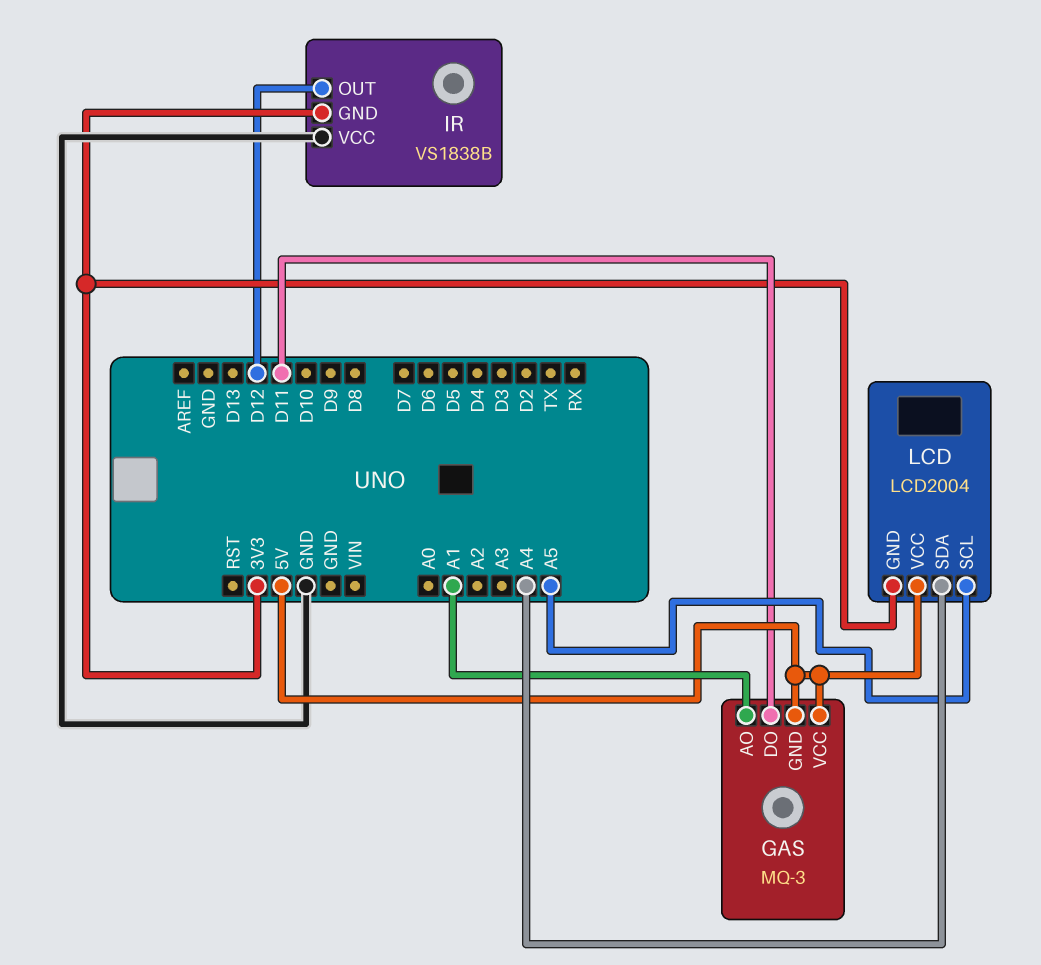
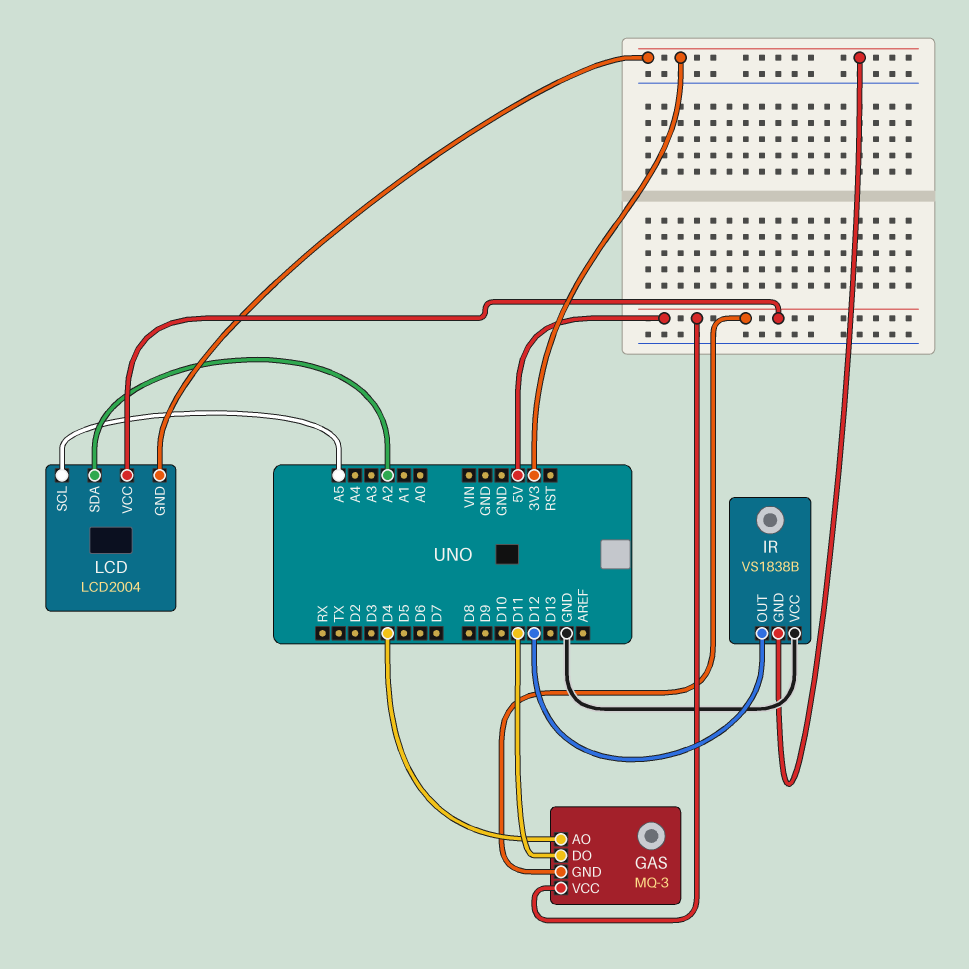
GAS pin AO: A1 -> D4
LCD pin SDA: A4 -> A2

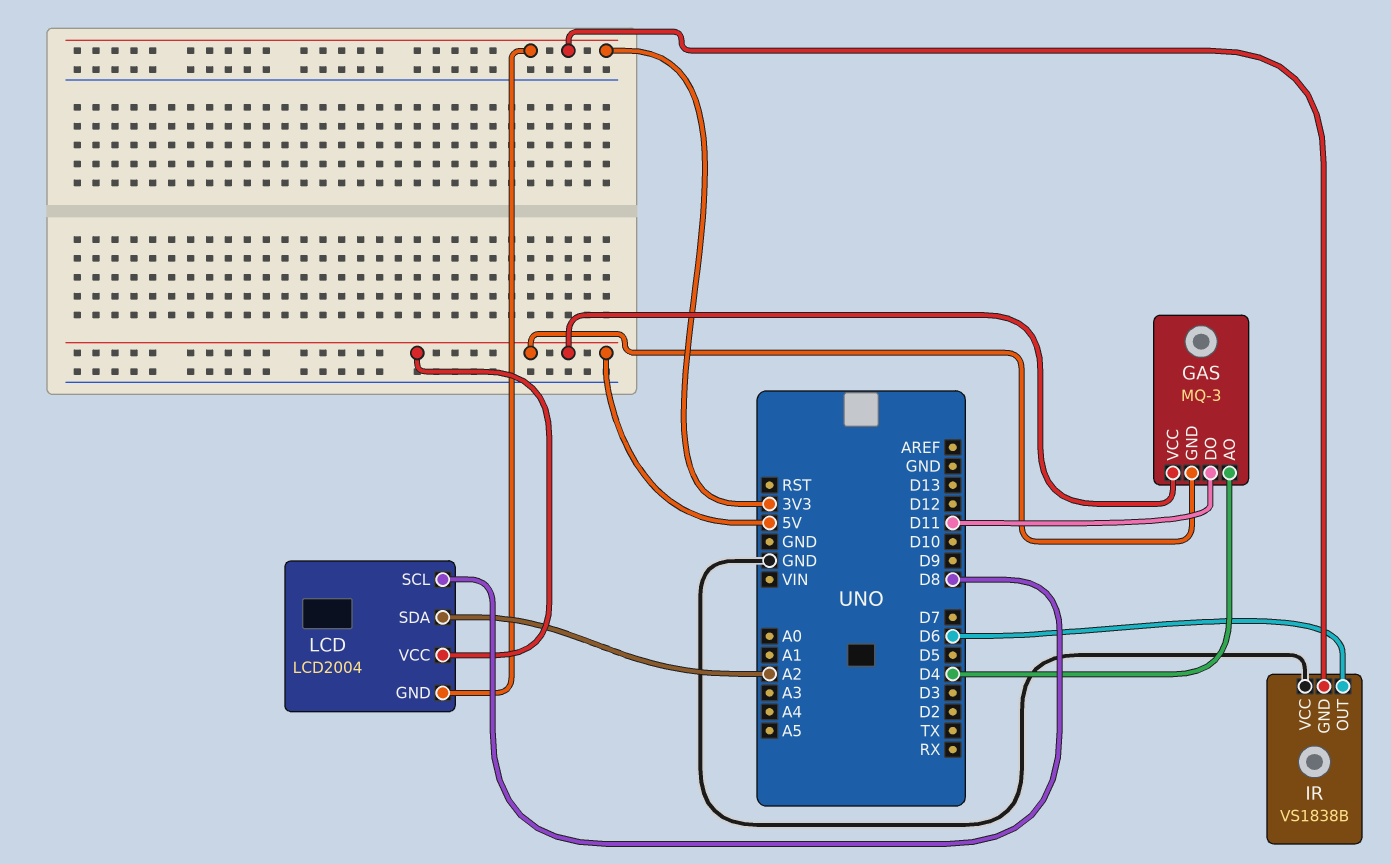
IR pin OUT: D12 -> D6
LCD pin SCL: A5 -> D8

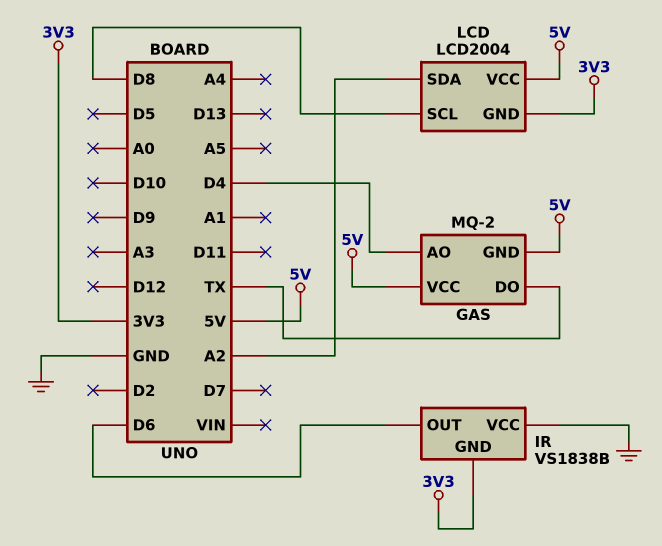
GAS: MQ-3 -> MQ-2
GAS pin DO: D11 -> TX

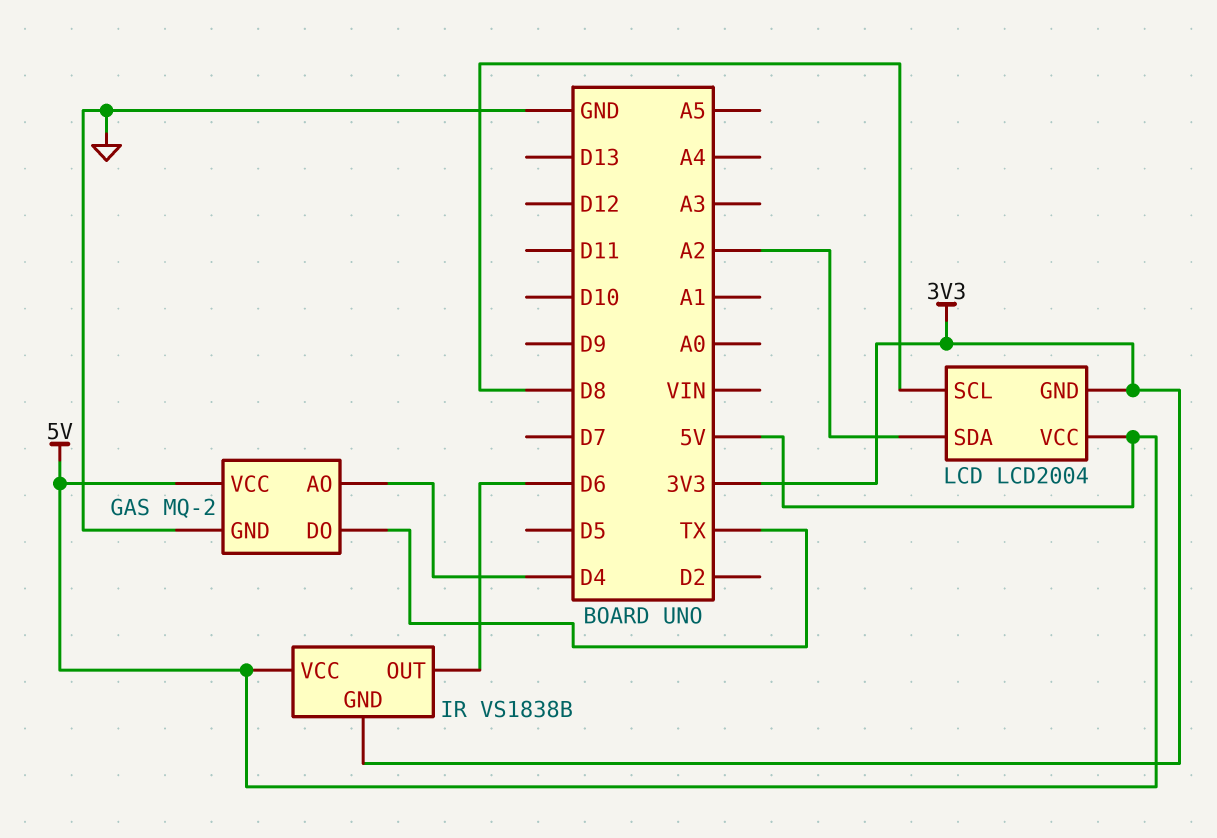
GAS pin GND: 5V -> GND
IR pin VCC: GND -> 5V

